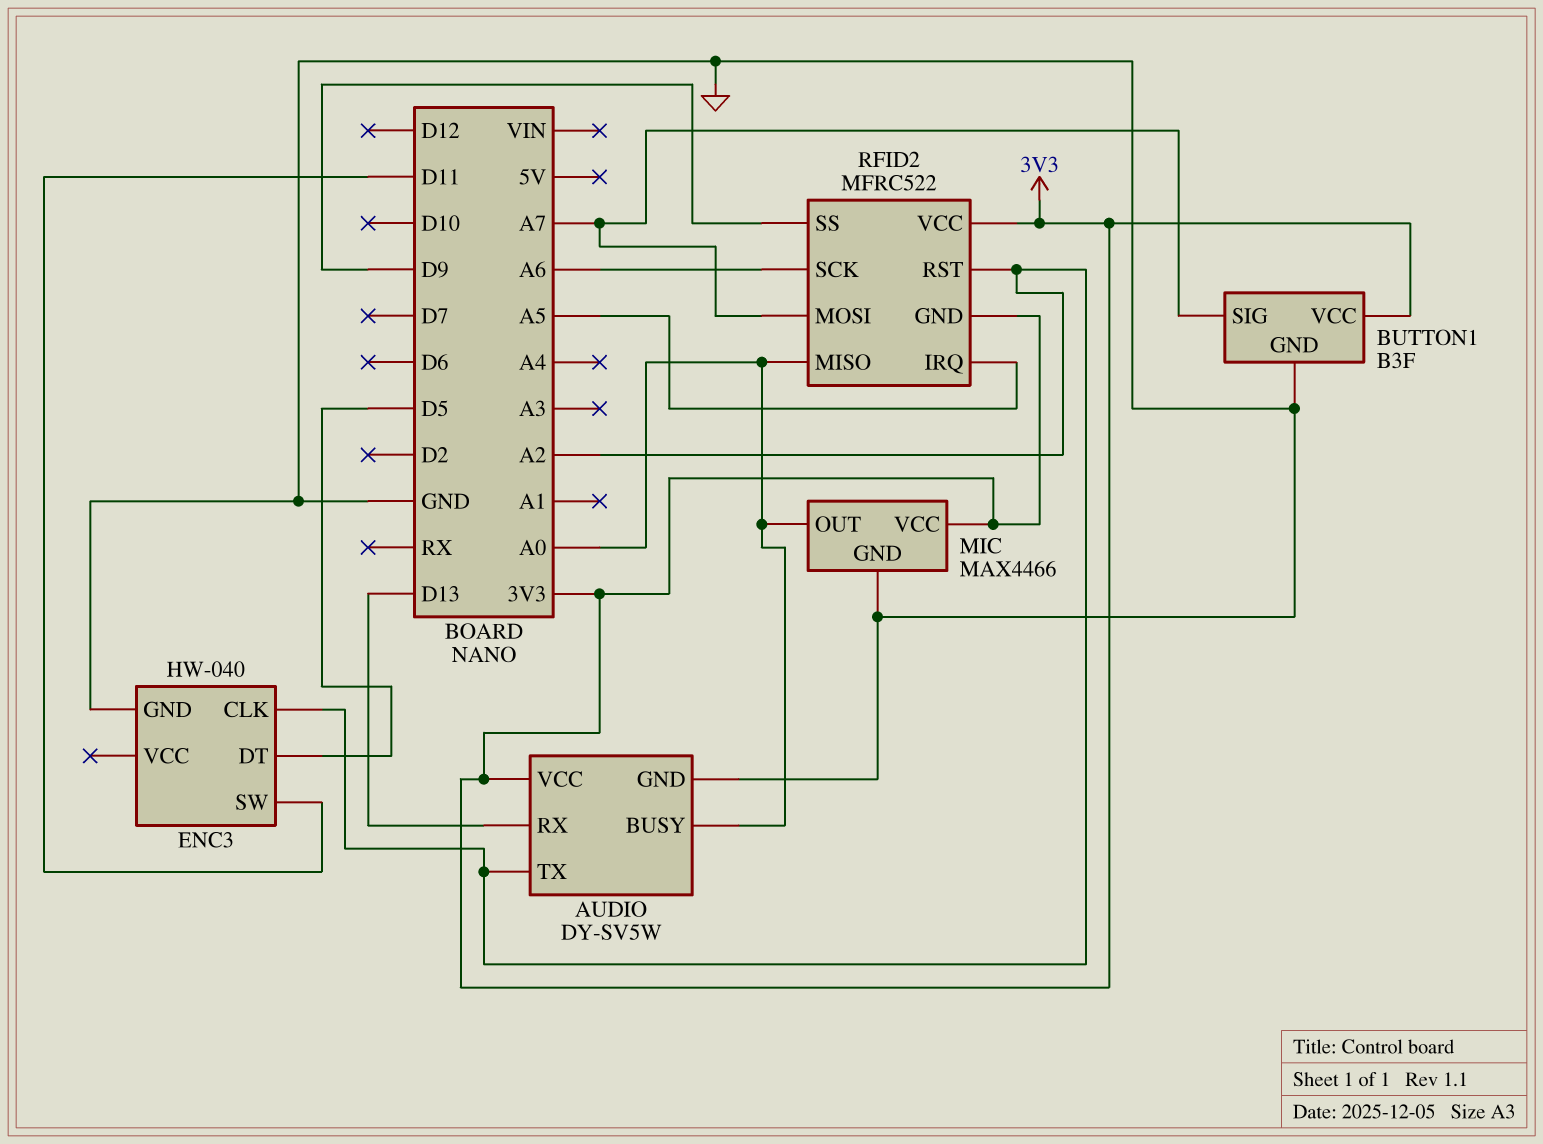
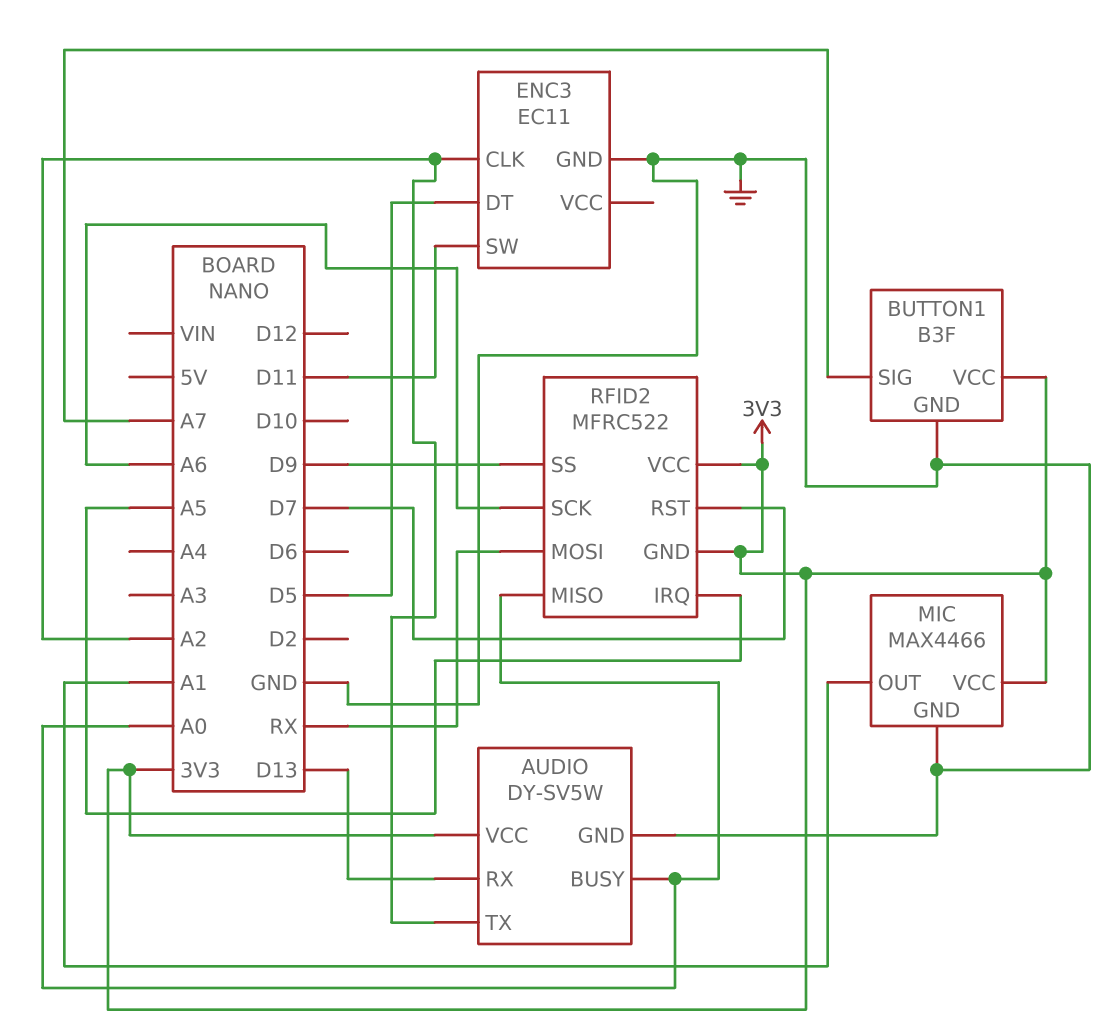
ENC3: HW-040 -> EC11
MIC pin OUT: A0 -> A1
RFID2 pin MOSI: A7 -> RX
RFID2 pin RST: A2 -> D7

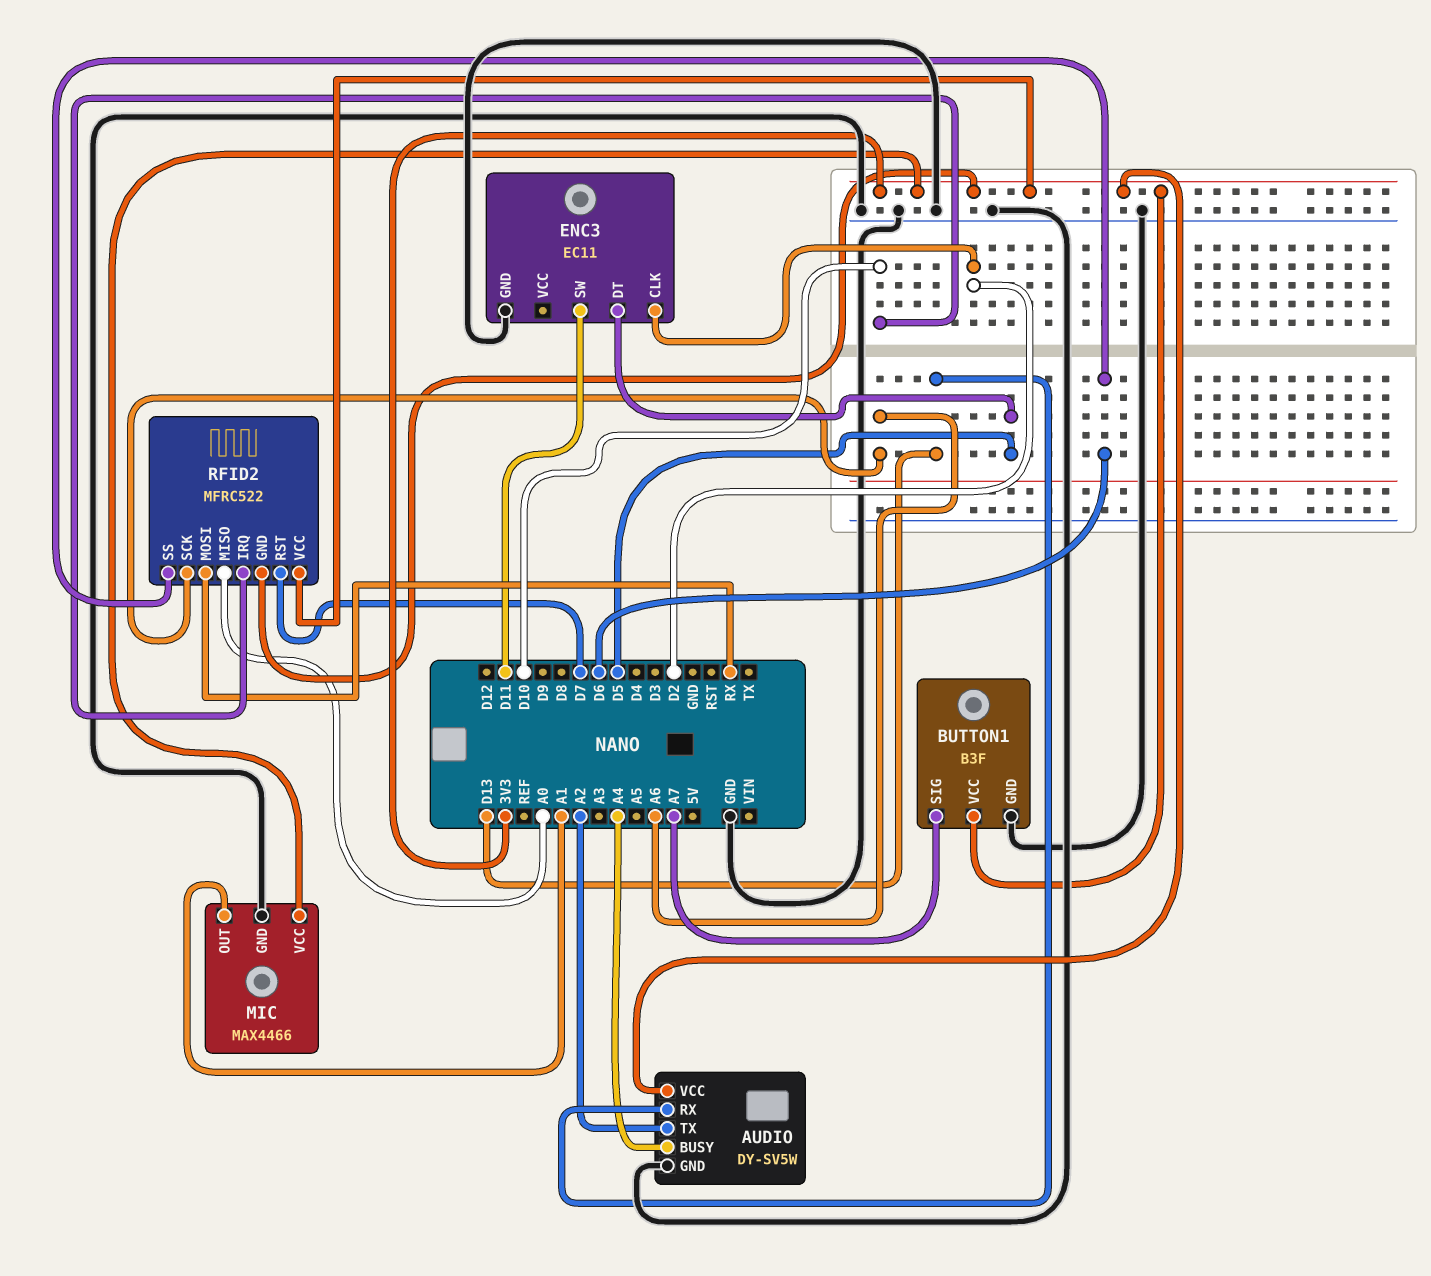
AUDIO pin BUSY: A0 -> A4
ENC3 pin CLK: A2 -> D2
RFID2 pin IRQ: A5 -> D10
RFID2 pin SS: D9 -> D6

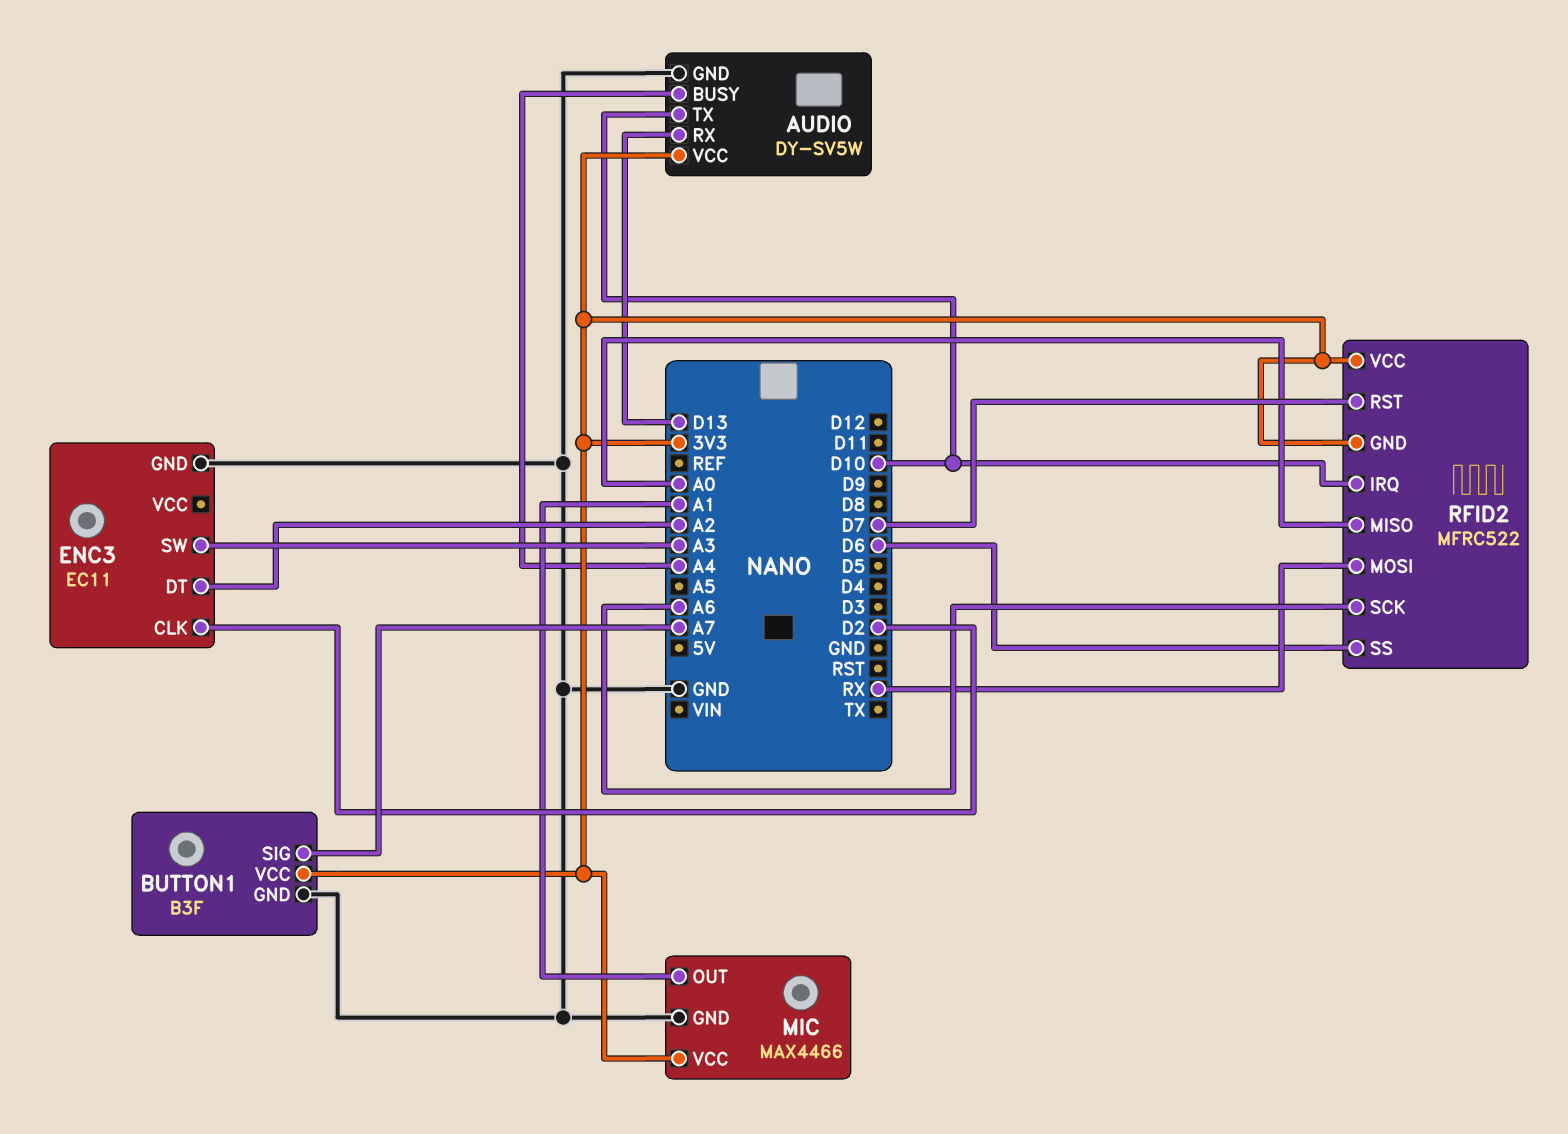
AUDIO pin TX: A2 -> D10
ENC3 pin DT: D5 -> A2
ENC3 pin SW: D11 -> A3

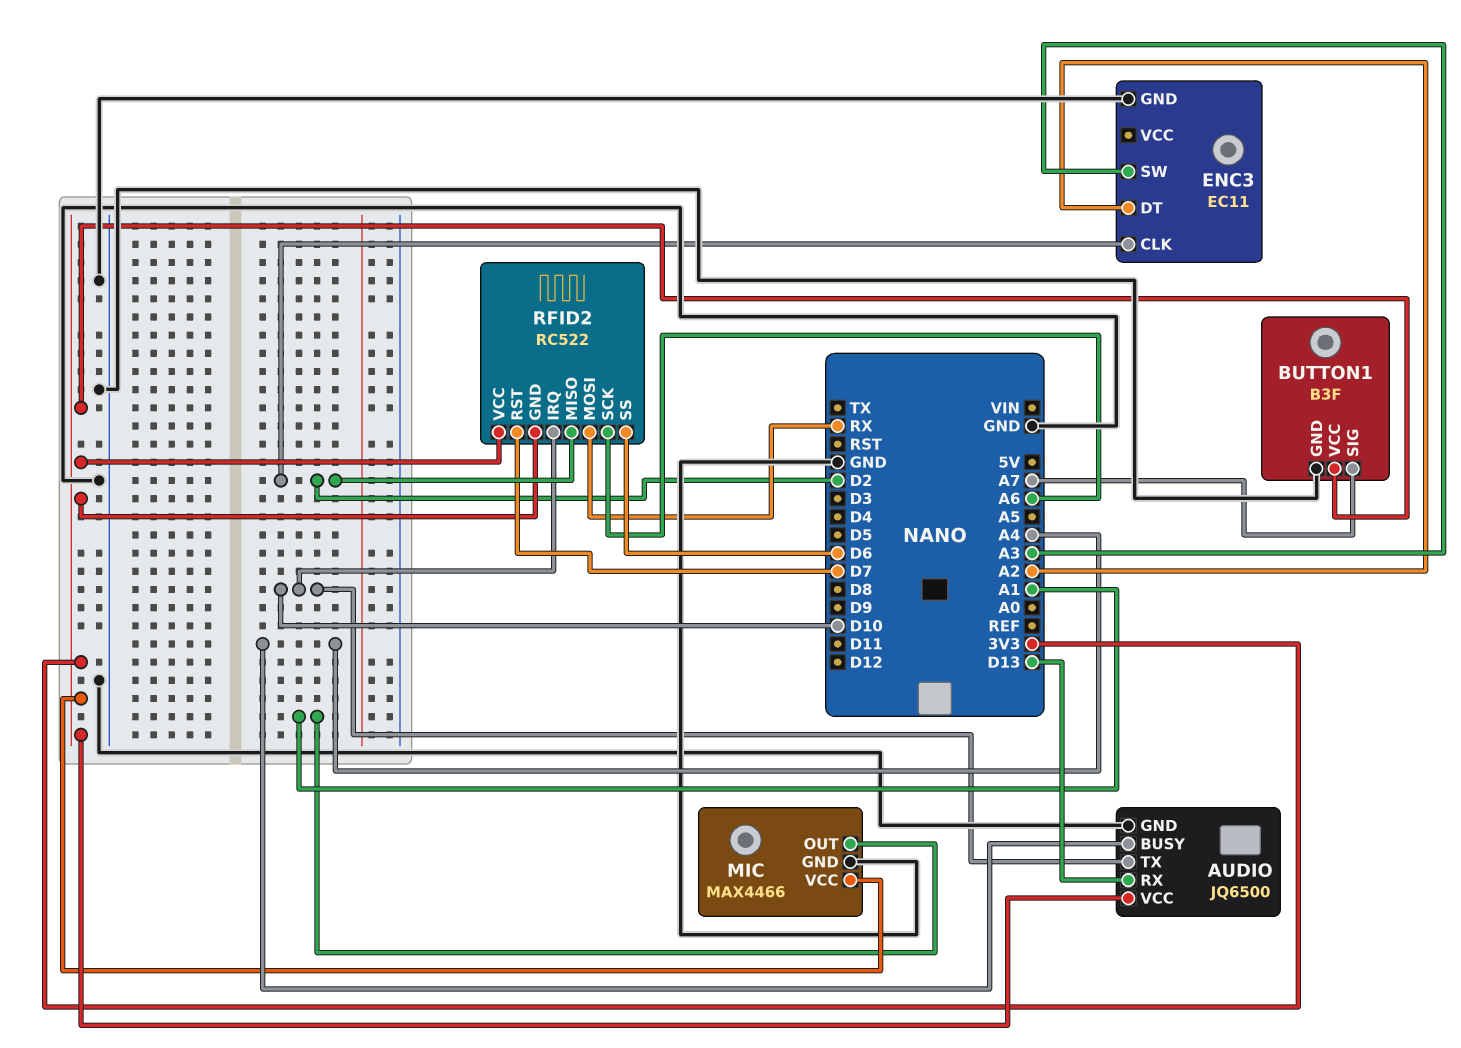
AUDIO: DY-SV5W -> JQ6500
RFID2: MFRC522 -> RC522
RFID2 pin MISO: A0 -> D2

